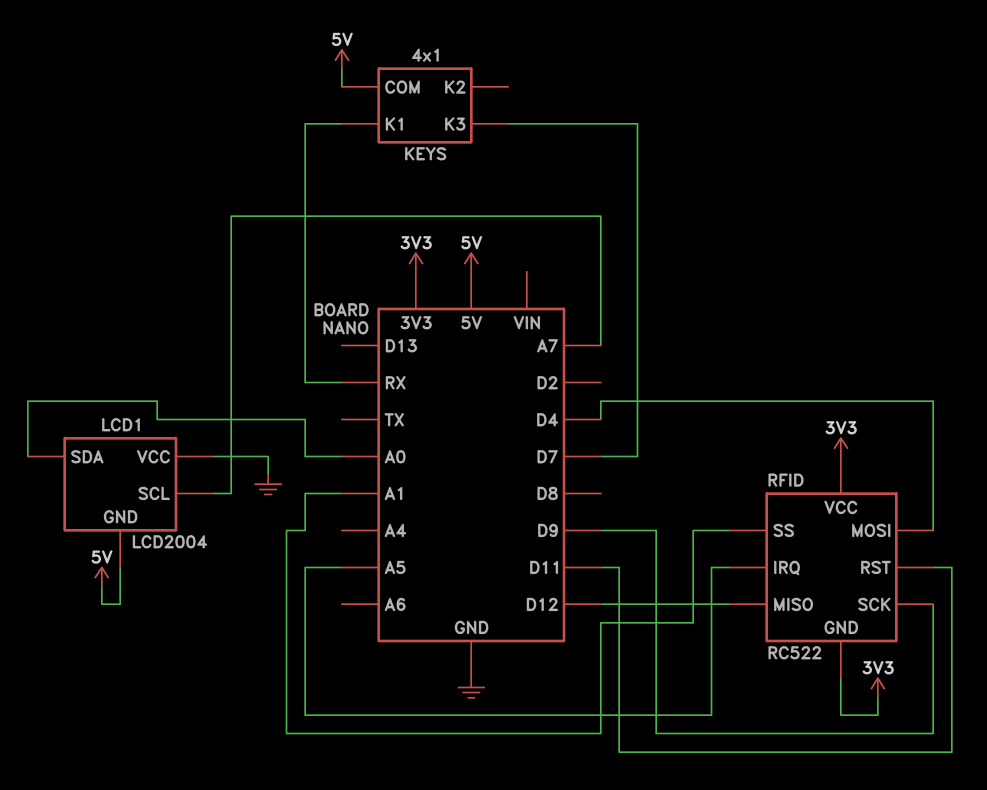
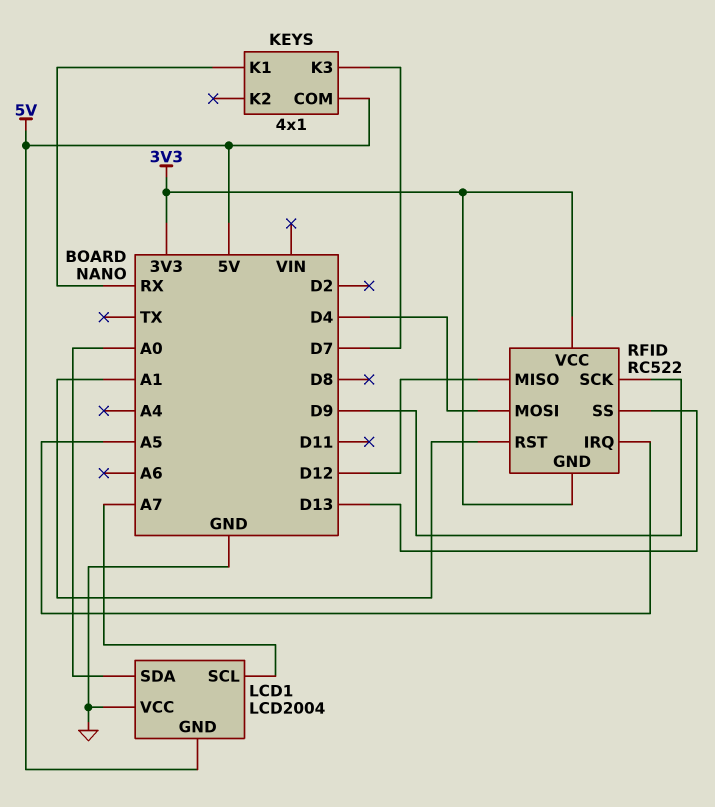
RFID pin RST: D11 -> A1
RFID pin SS: A1 -> D13

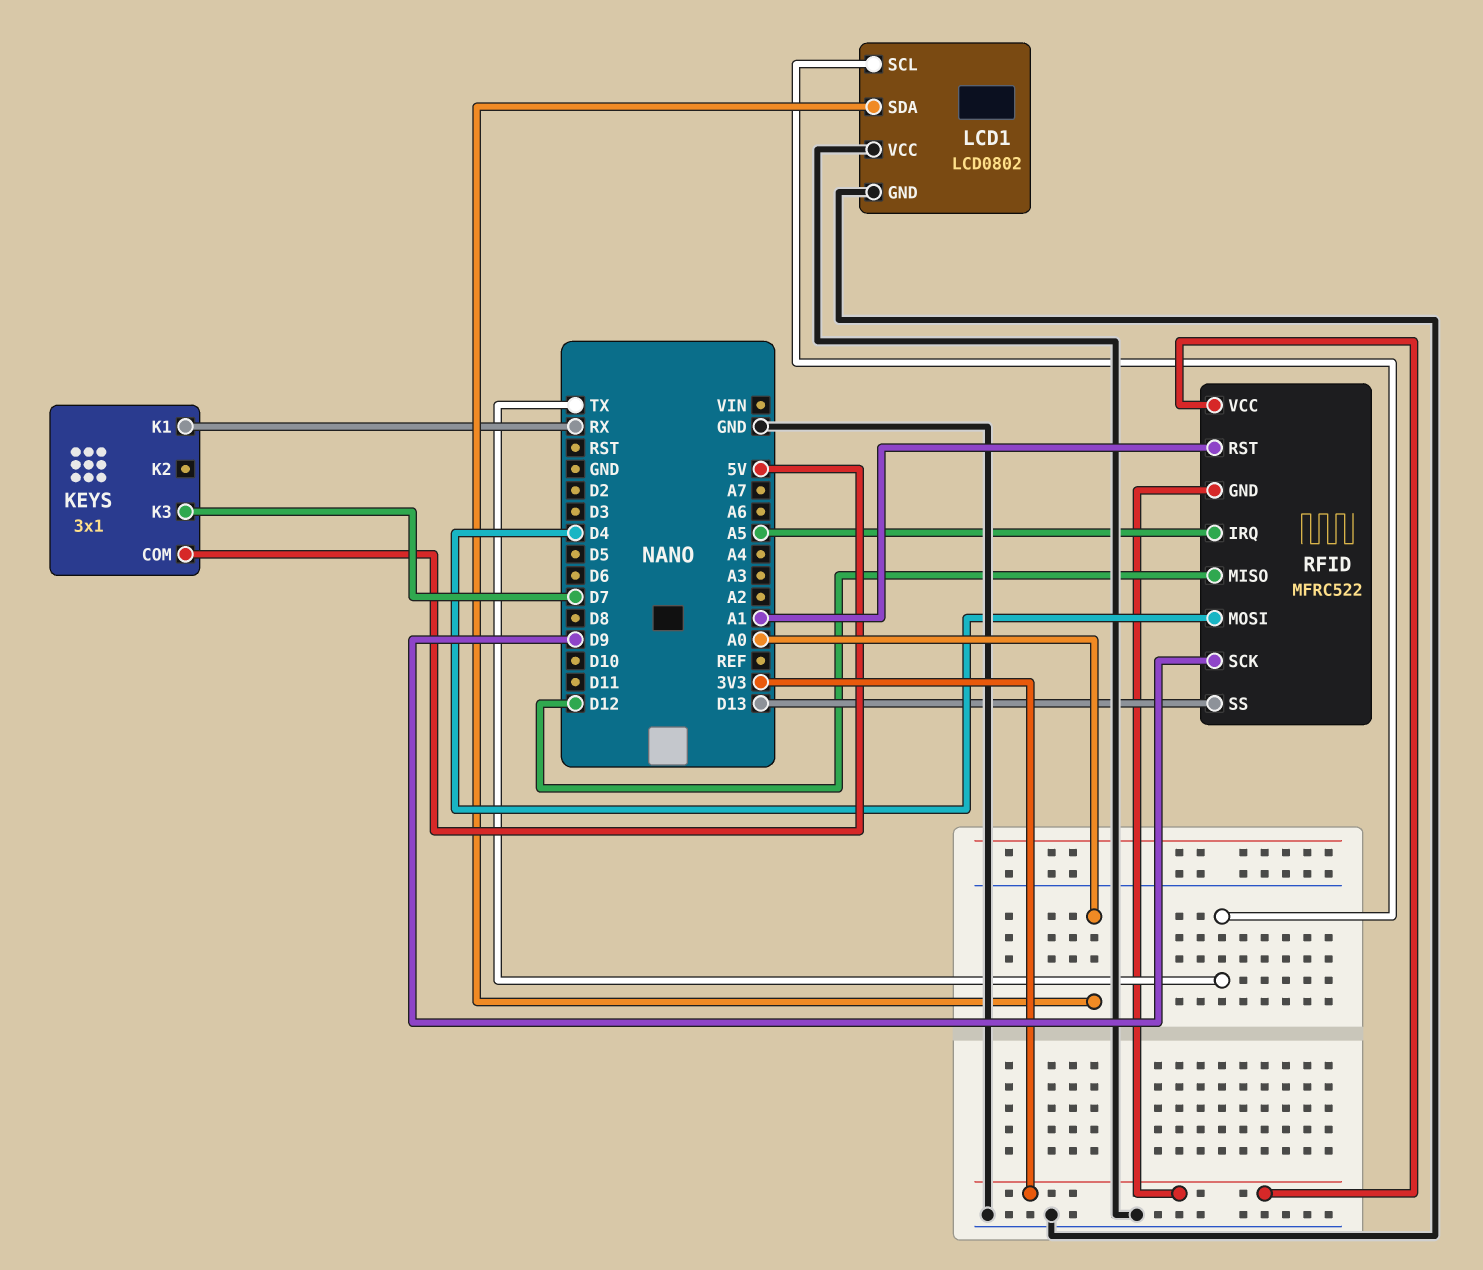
KEYS: 4x1 -> 3x1
LCD1: LCD2004 -> LCD0802
LCD1 pin GND: 5V -> GND
LCD1 pin SCL: A7 -> TX
RFID: RC522 -> MFRC522

